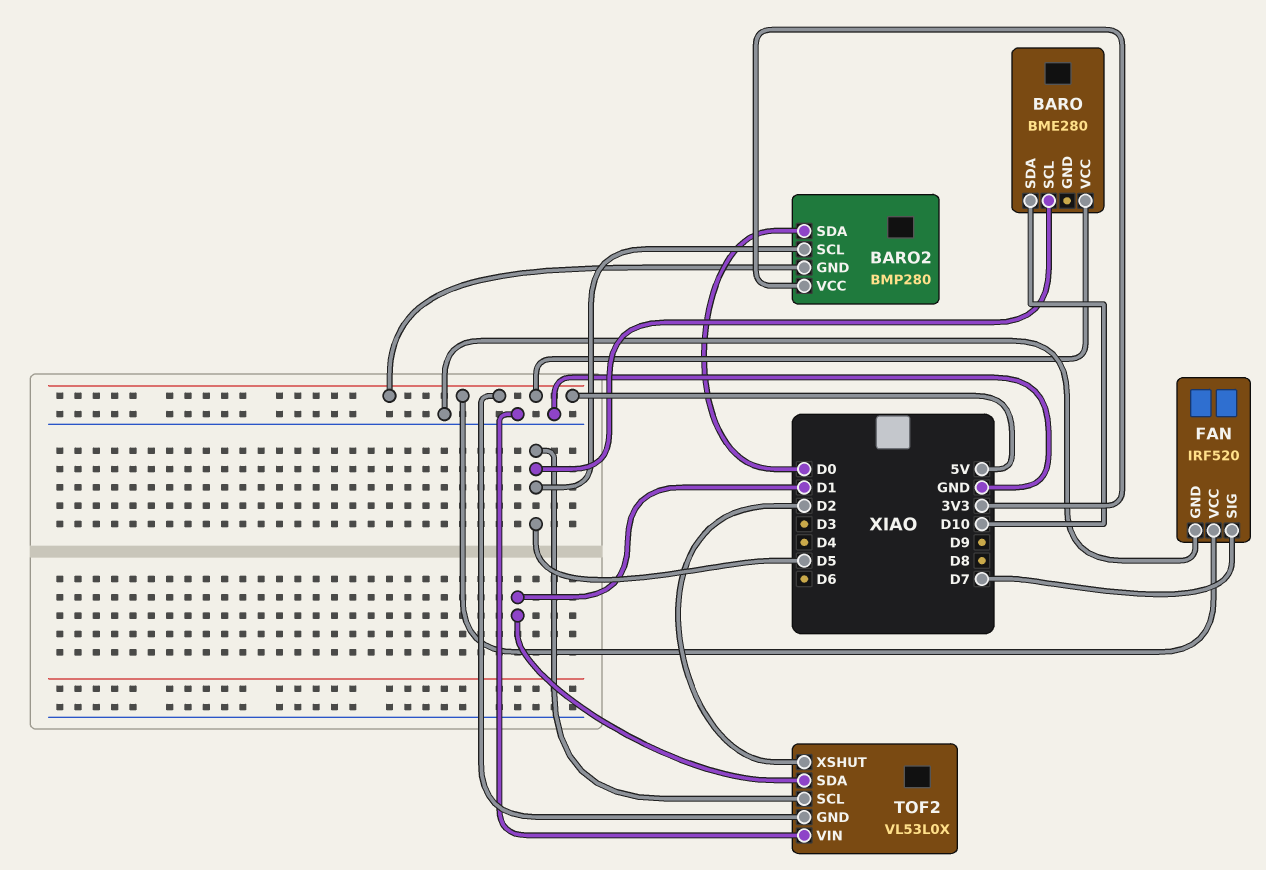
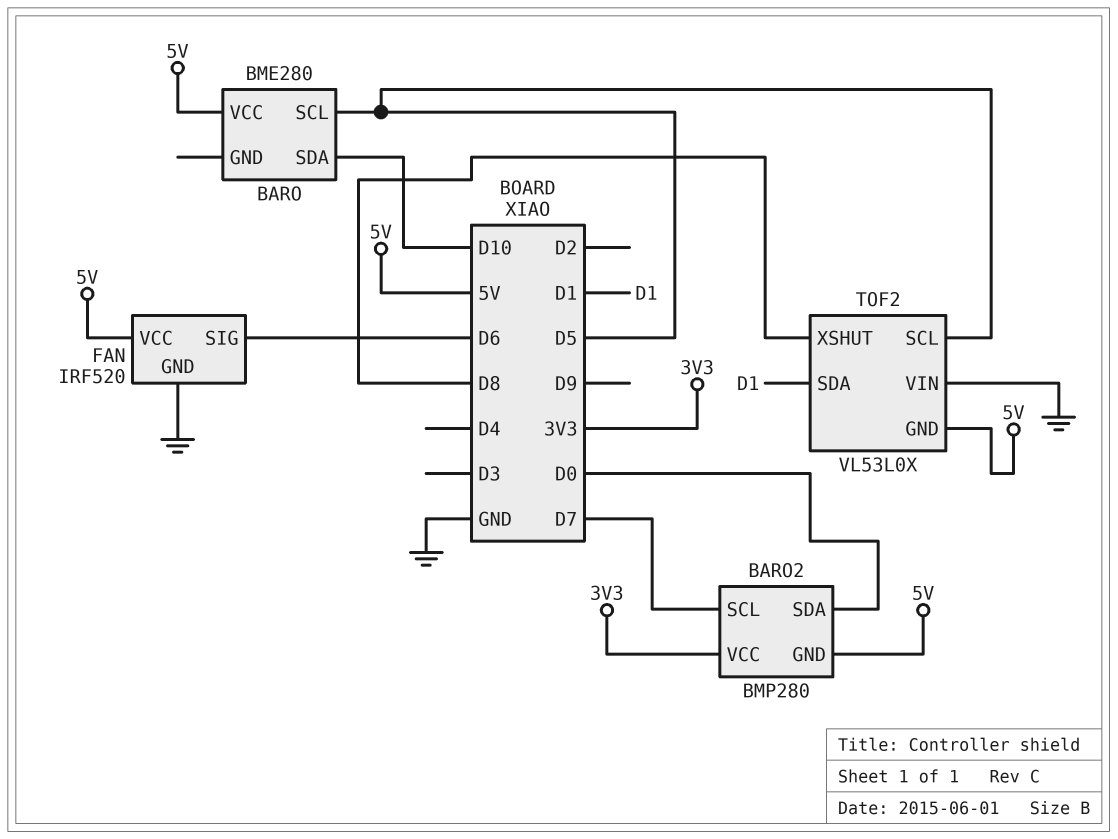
BARO2 pin SCL: D5 -> D7
FAN pin SIG: D7 -> D6
TOF2 pin XSHUT: D2 -> D8

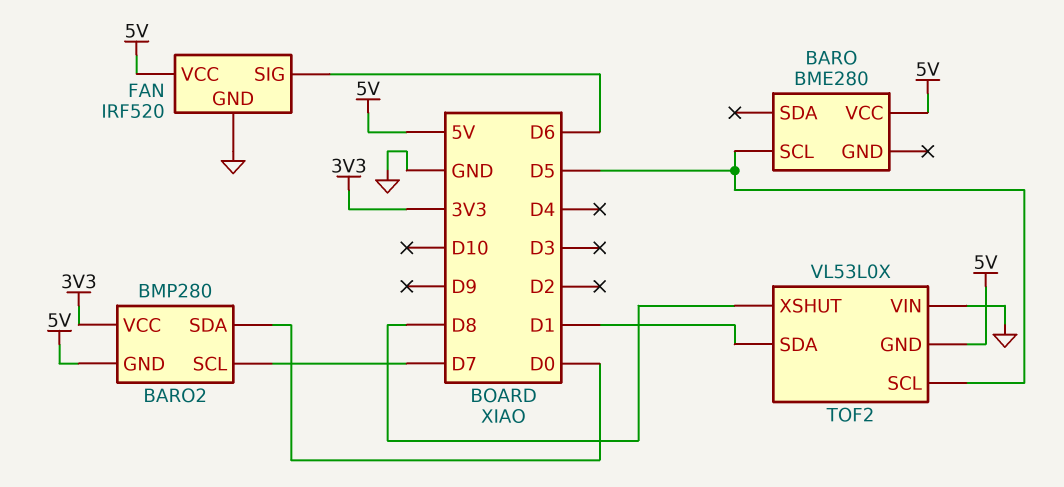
BARO pin SDA: D10 -> none

